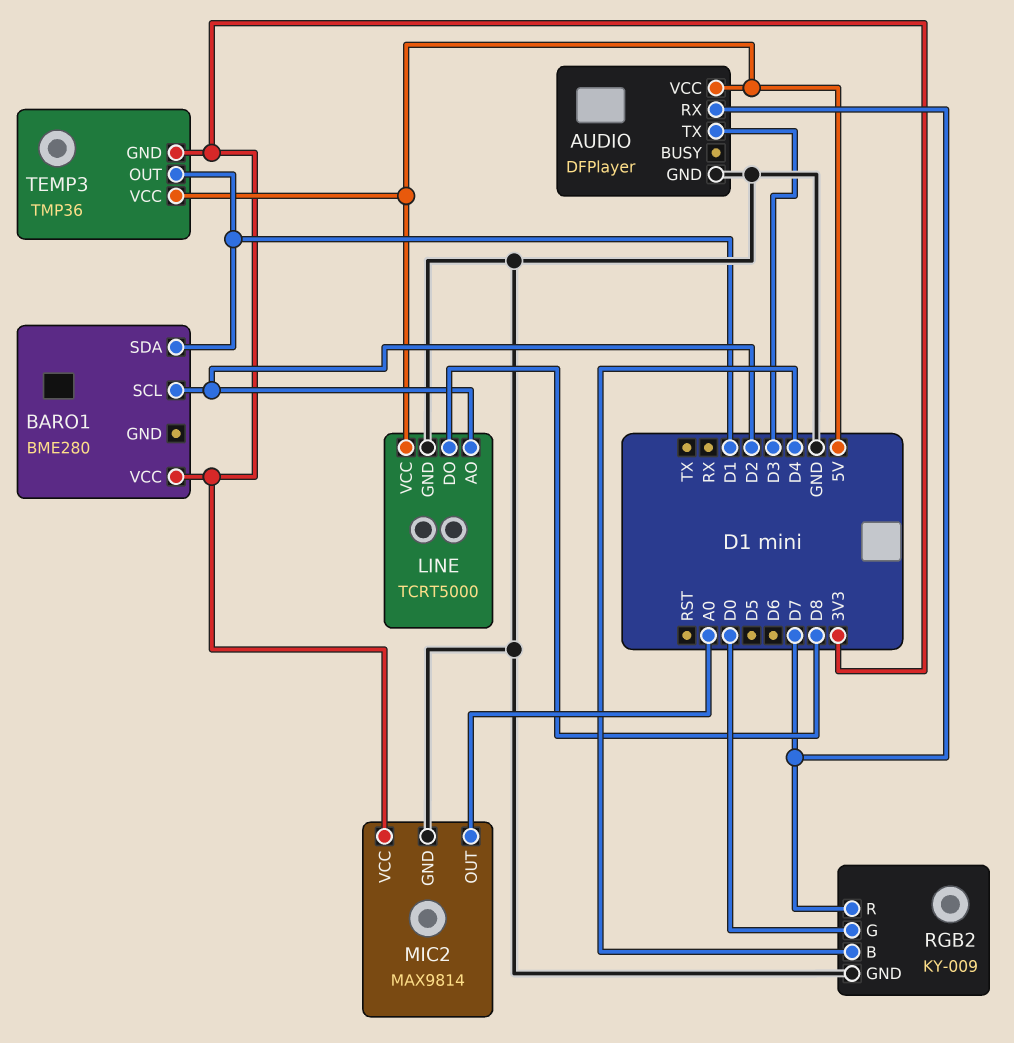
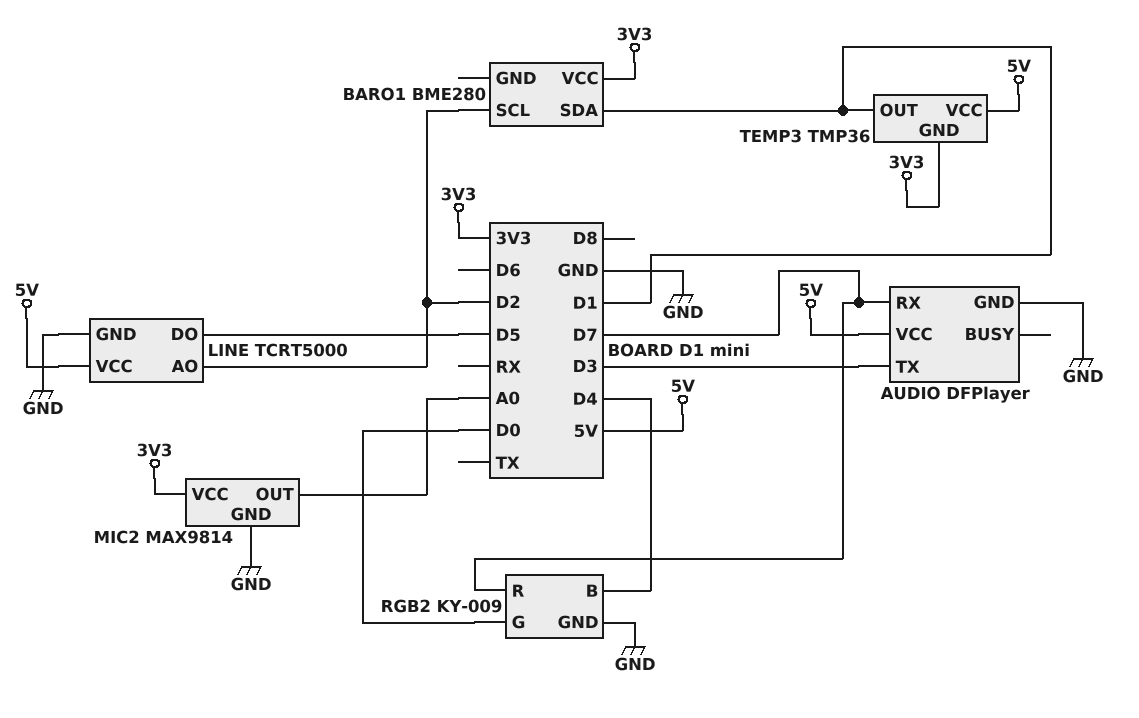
LINE pin DO: D8 -> D5

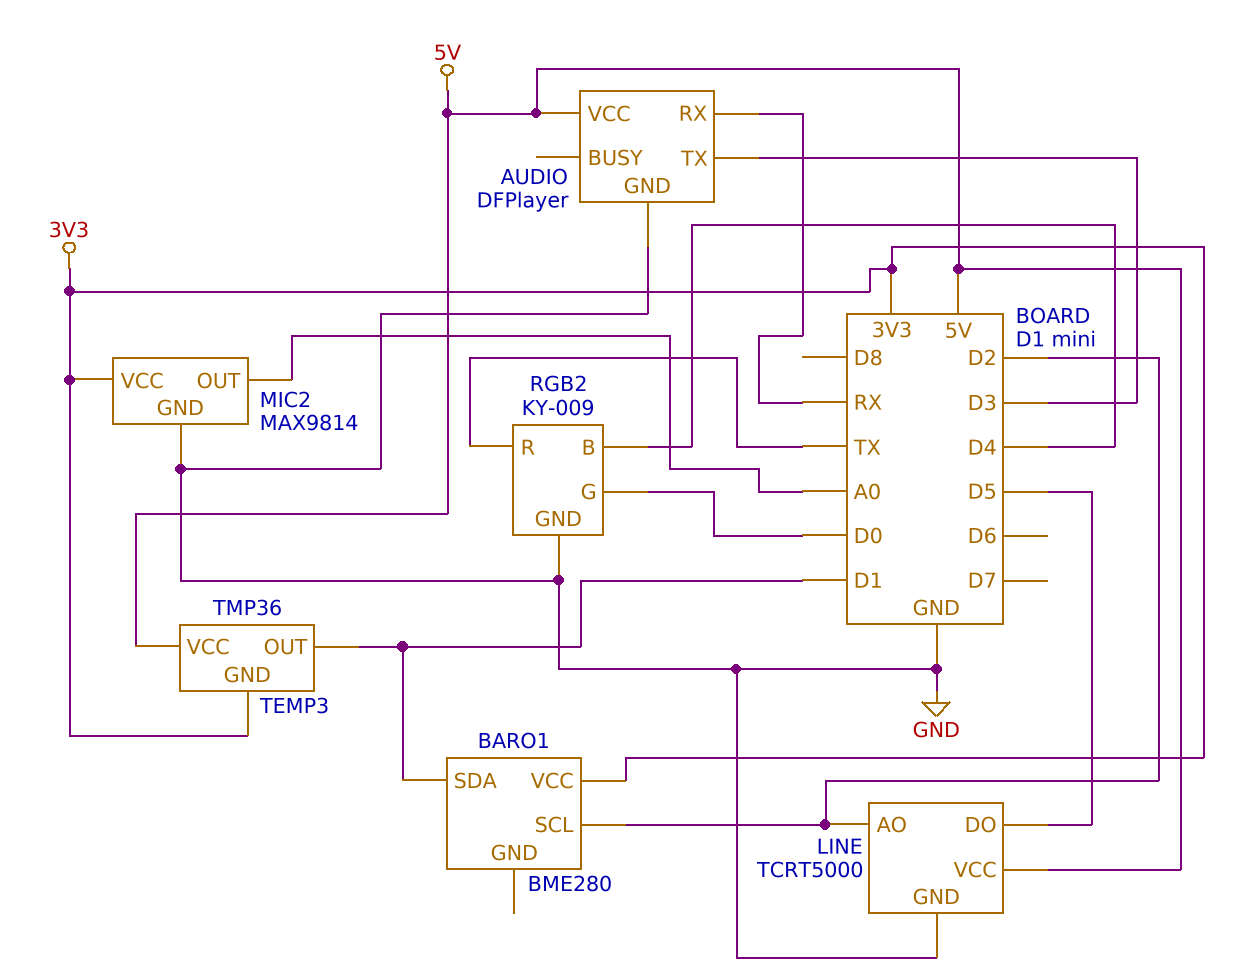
AUDIO pin RX: D7 -> RX
RGB2 pin R: D7 -> TX

